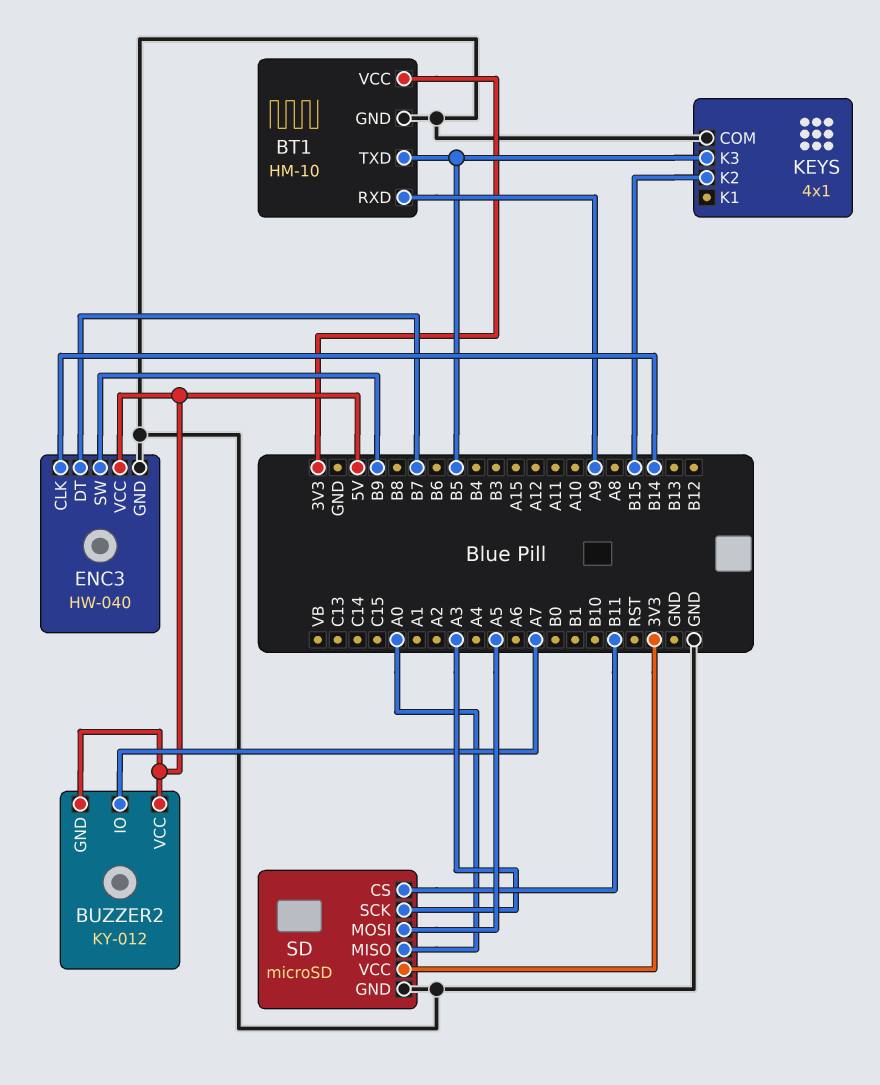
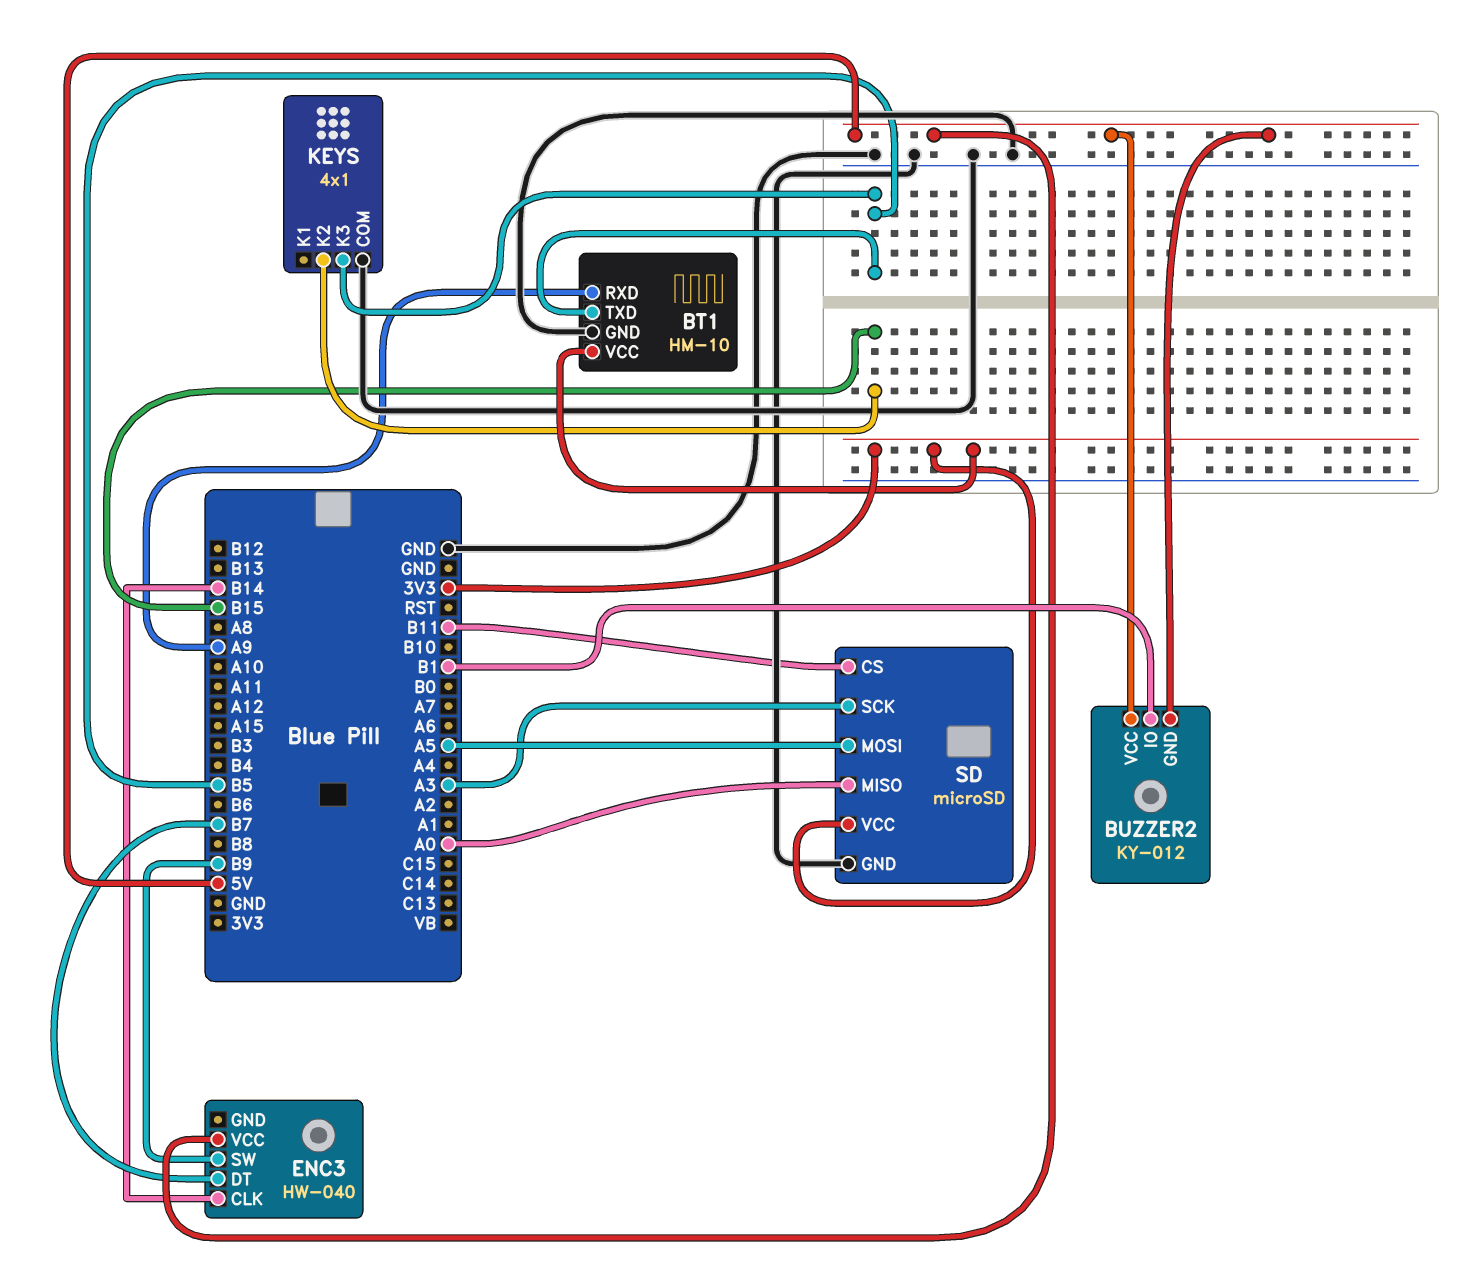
BUZZER2 pin IO: A7 -> B1
ENC3 pin GND: GND -> none

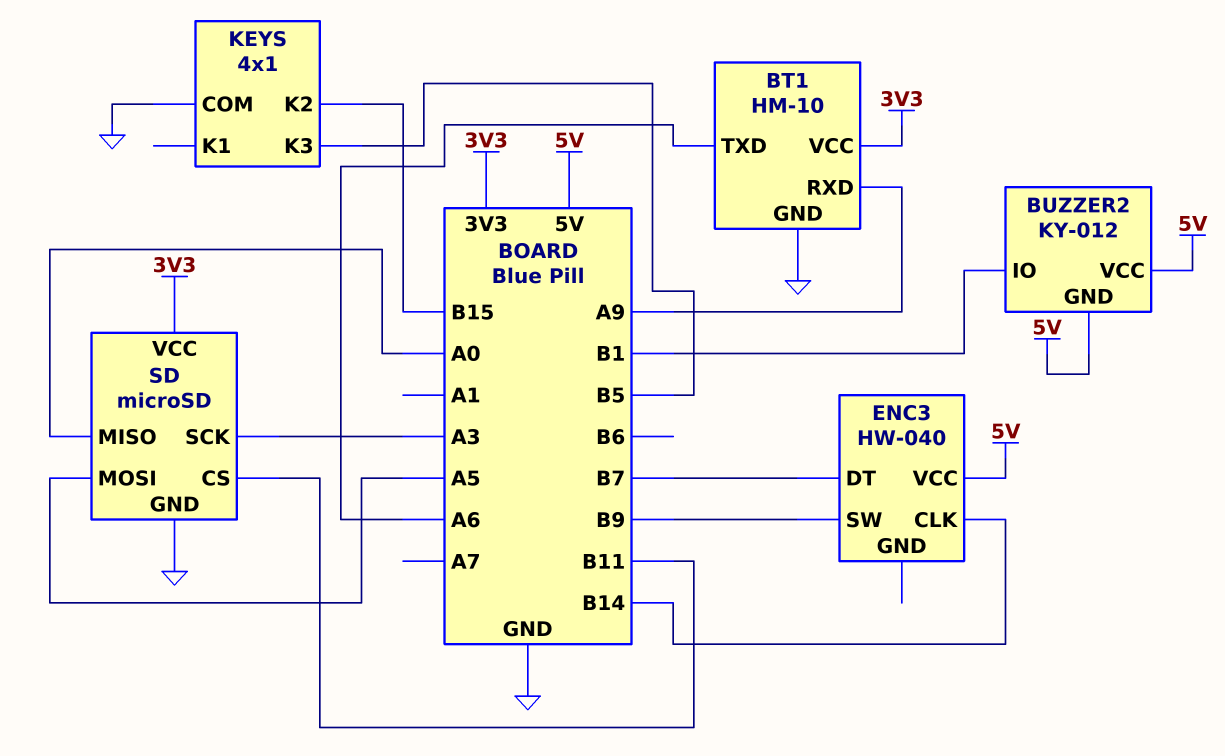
BT1 pin TXD: B5 -> A6

